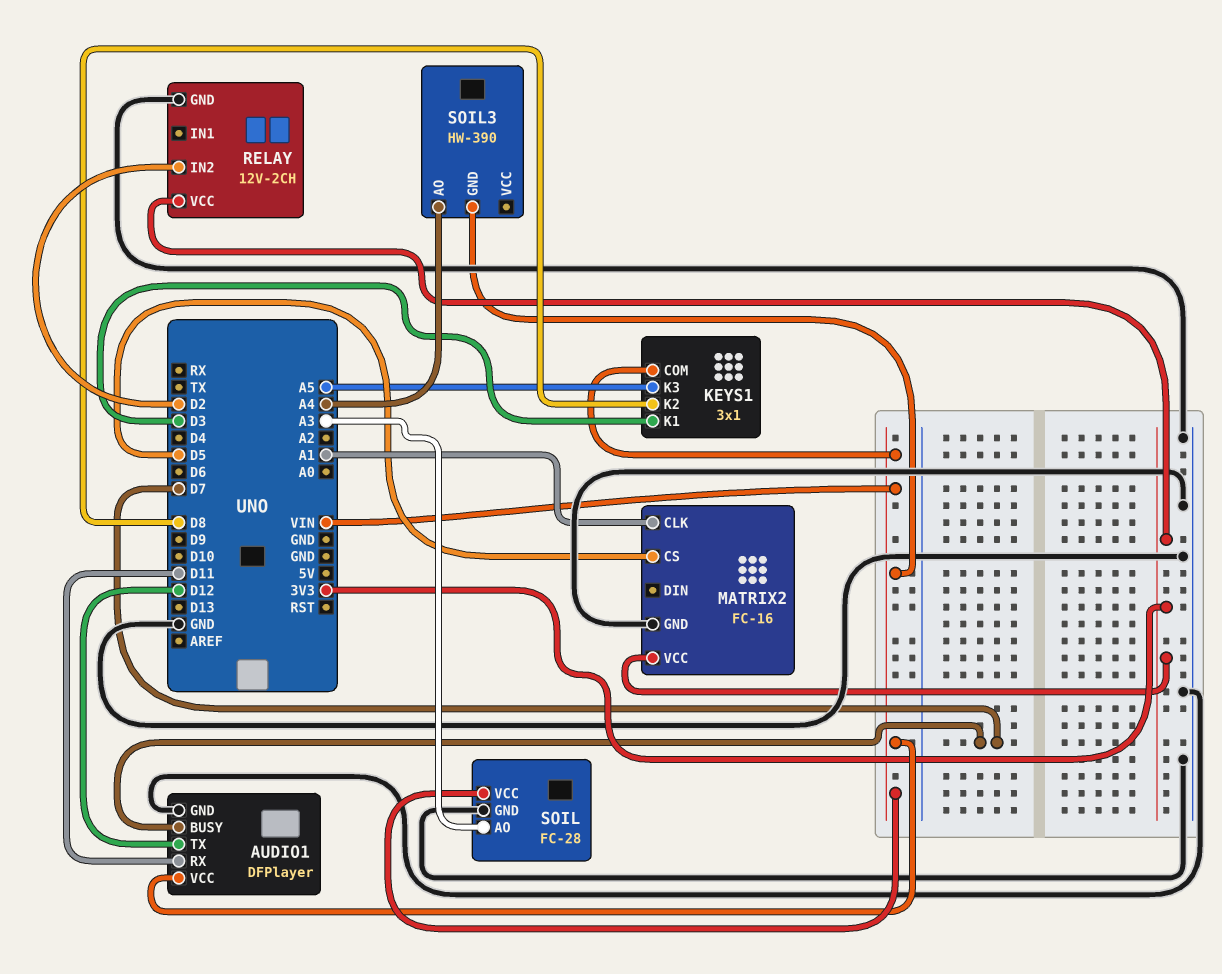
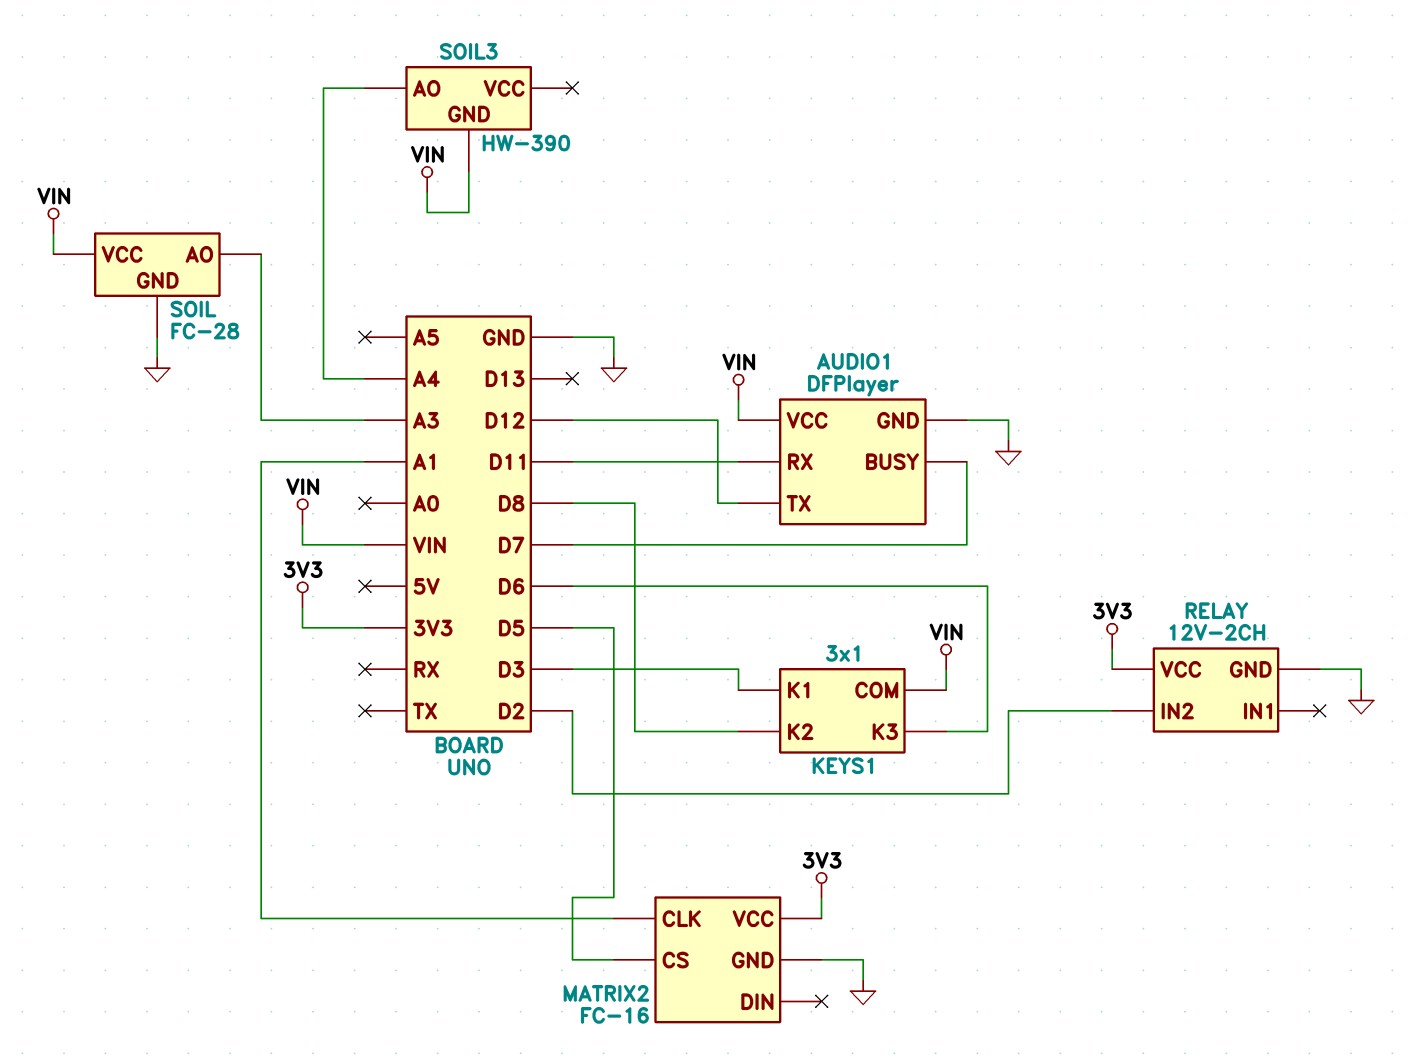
KEYS1 pin K3: A5 -> D6

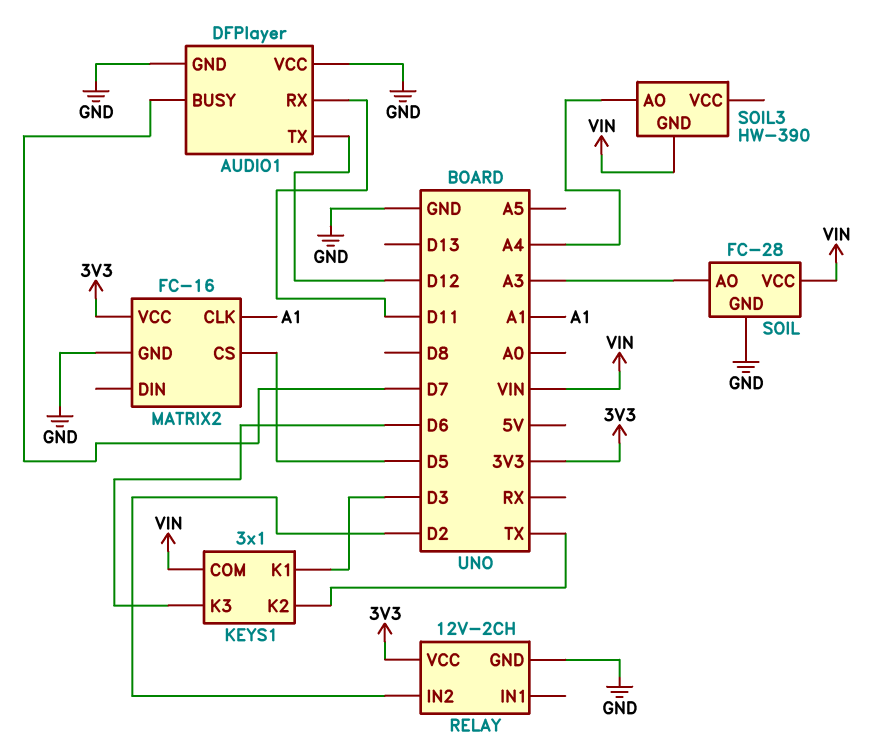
AUDIO1 pin VCC: VIN -> GND
KEYS1 pin K2: D8 -> TX

